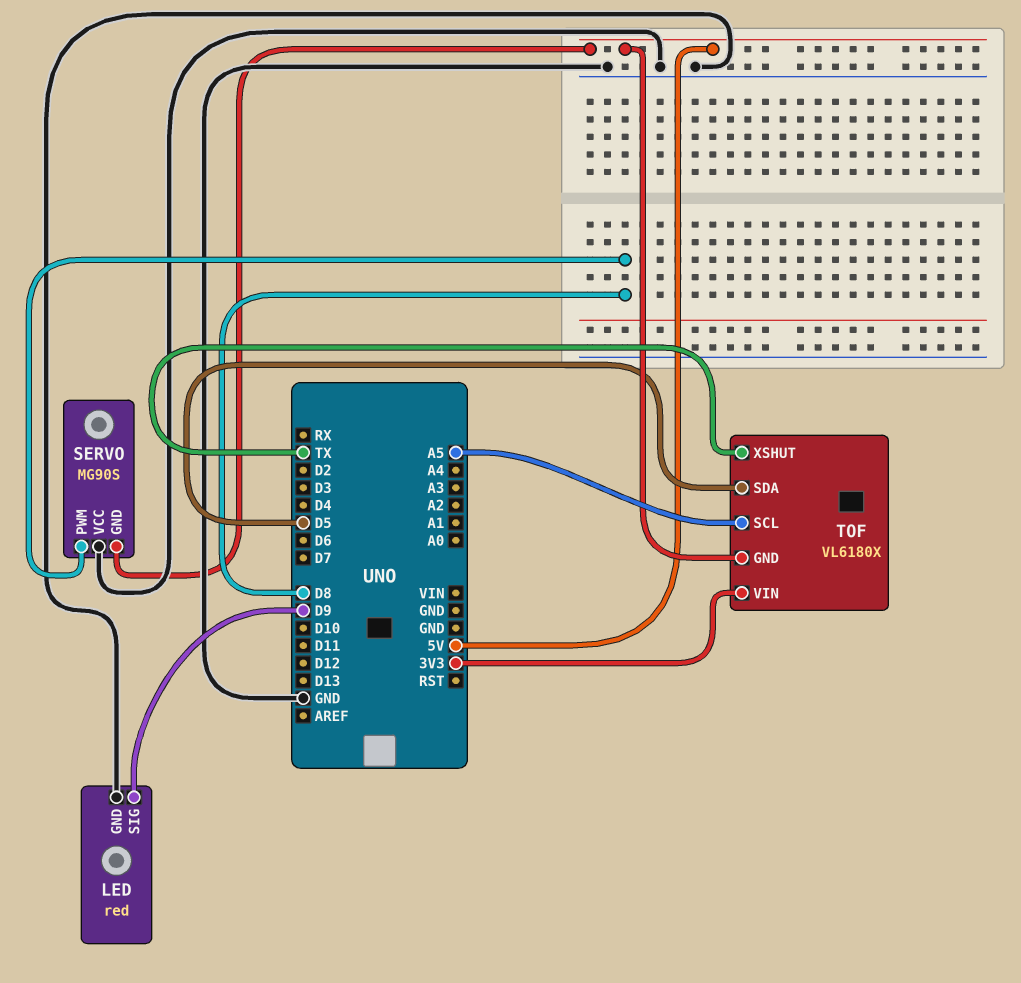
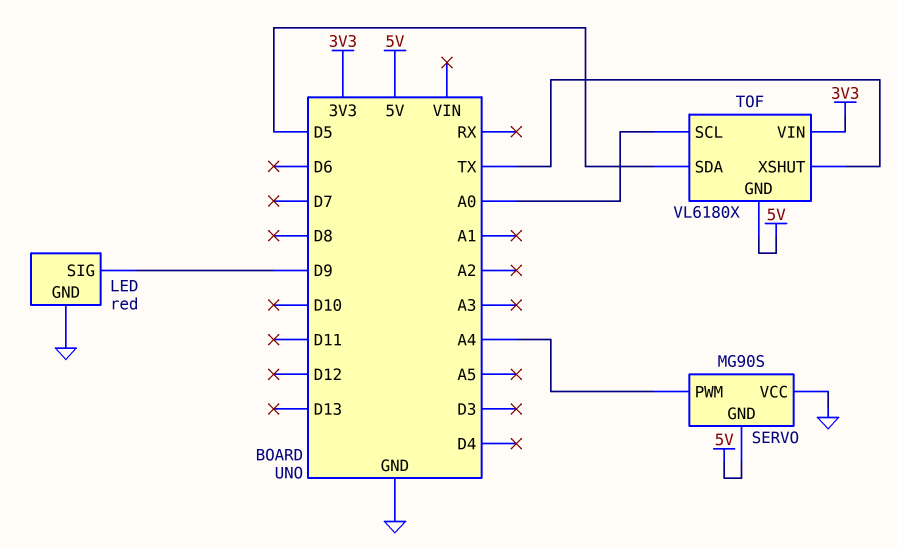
SERVO pin PWM: D8 -> A4
TOF pin SCL: A5 -> A0

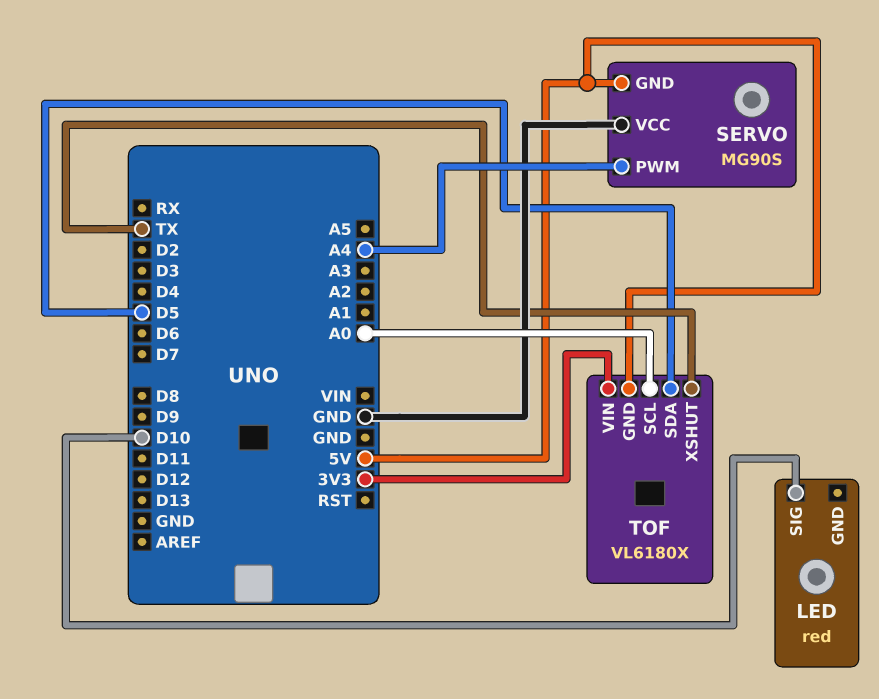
LED pin GND: GND -> none
LED pin SIG: D9 -> D10

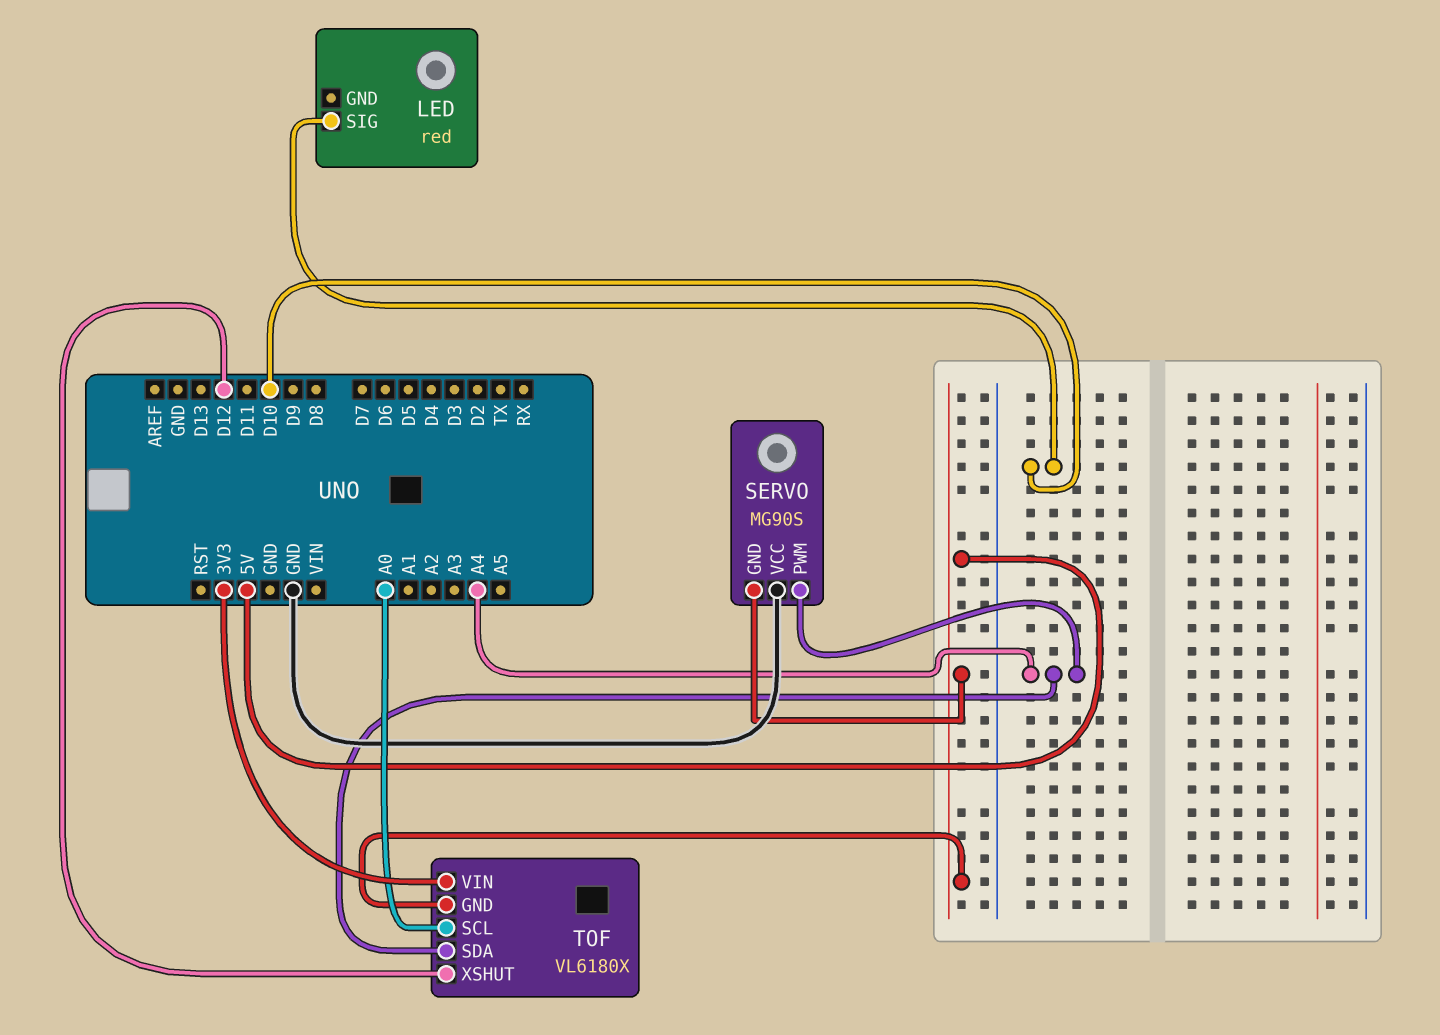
TOF pin SDA: D5 -> A4
TOF pin XSHUT: TX -> D12

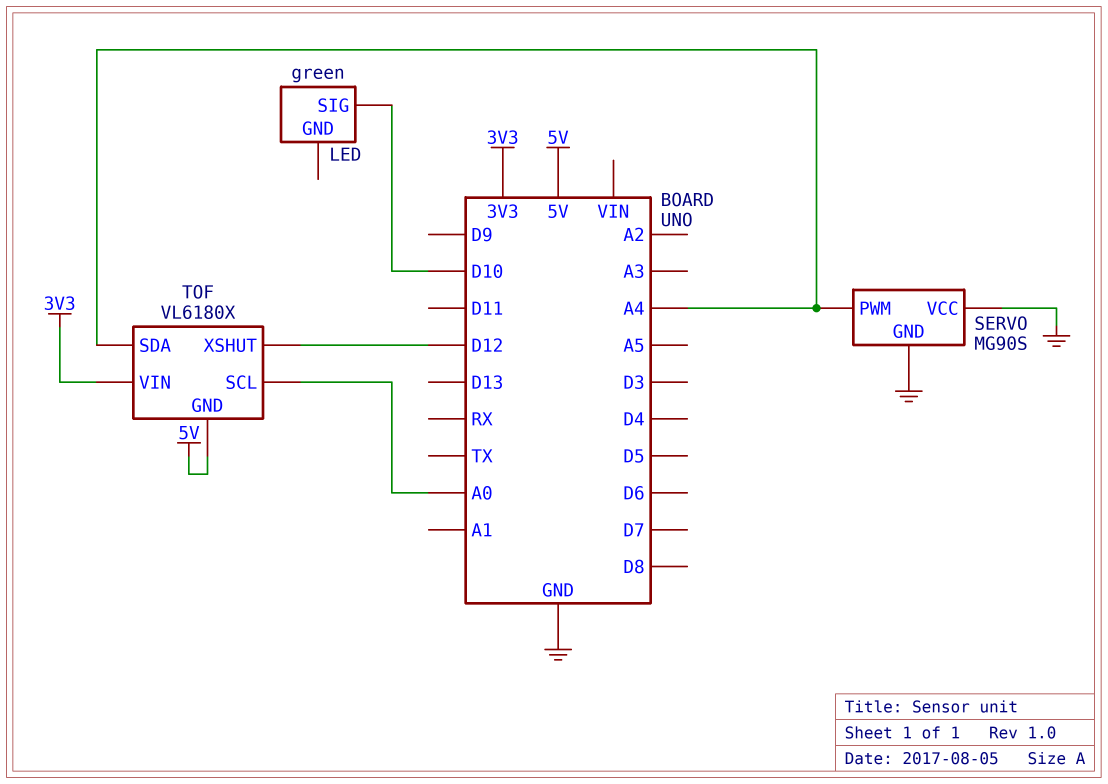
LED: red -> green
SERVO pin GND: 5V -> GND

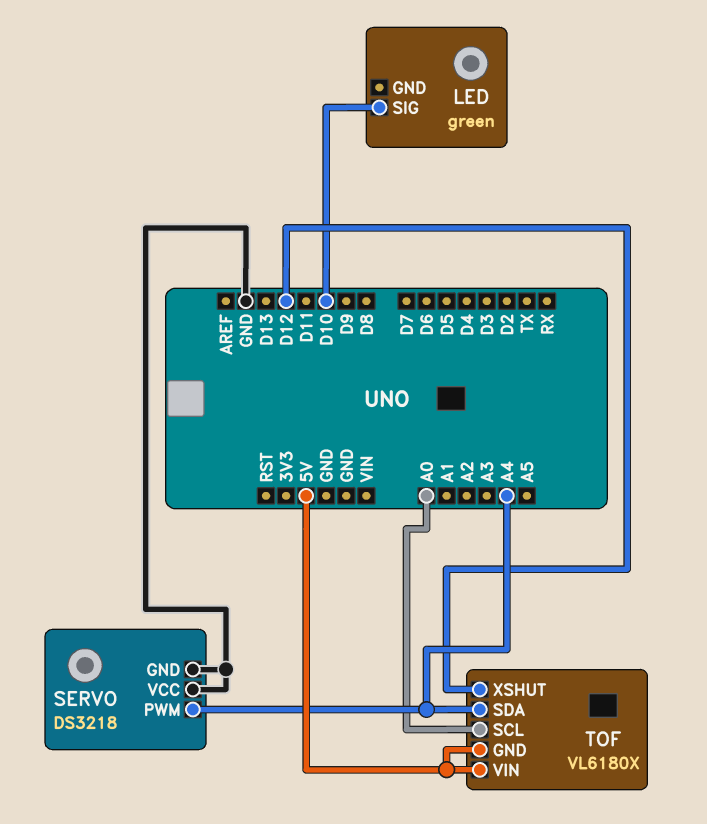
SERVO: MG90S -> DS3218
TOF pin VIN: 3V3 -> 5V

